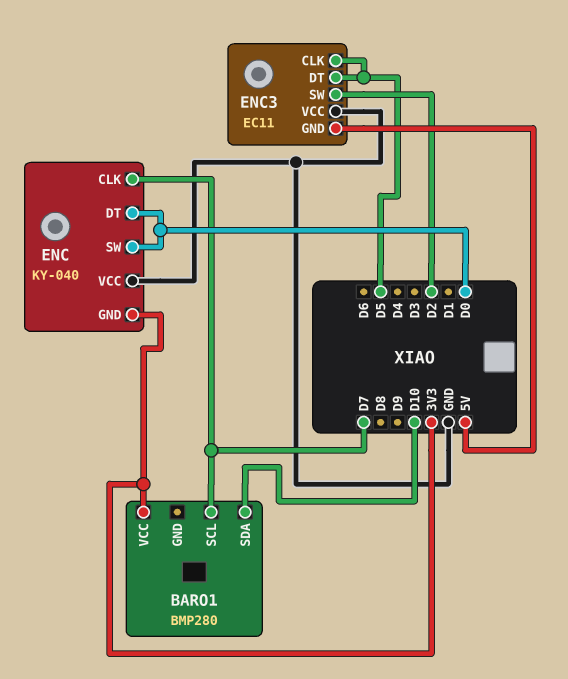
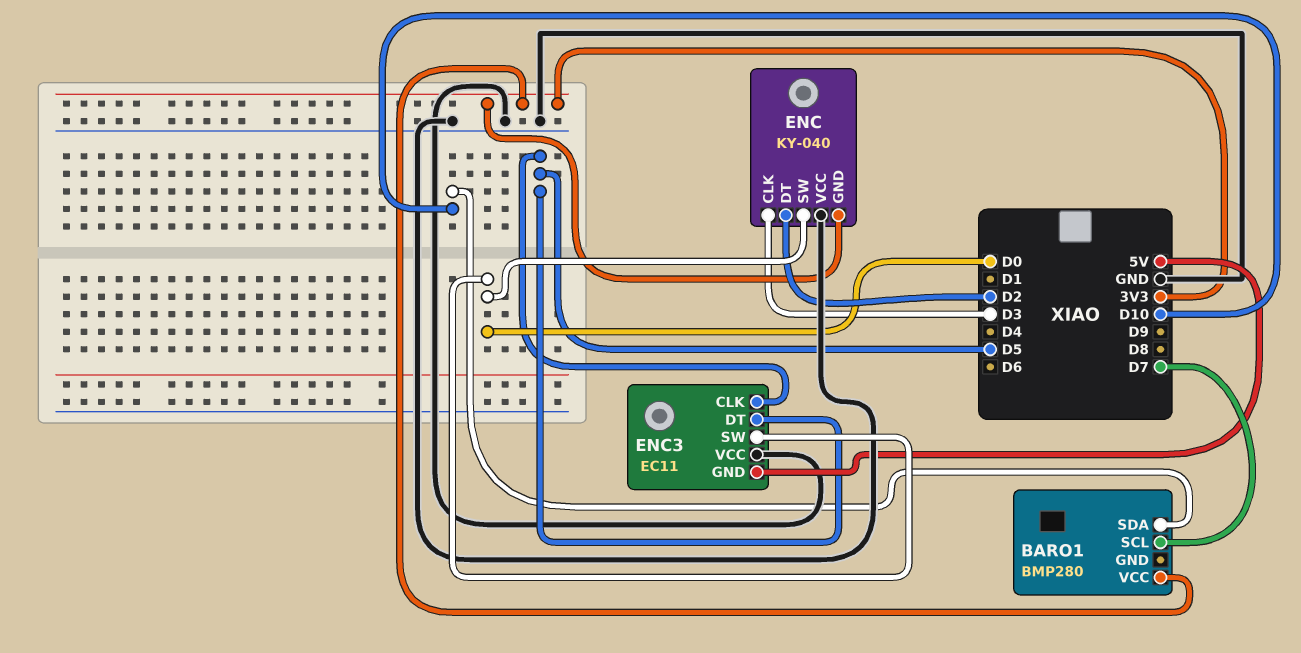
ENC pin CLK: D7 -> D3
ENC pin DT: D0 -> D2
ENC3 pin SW: D2 -> D0

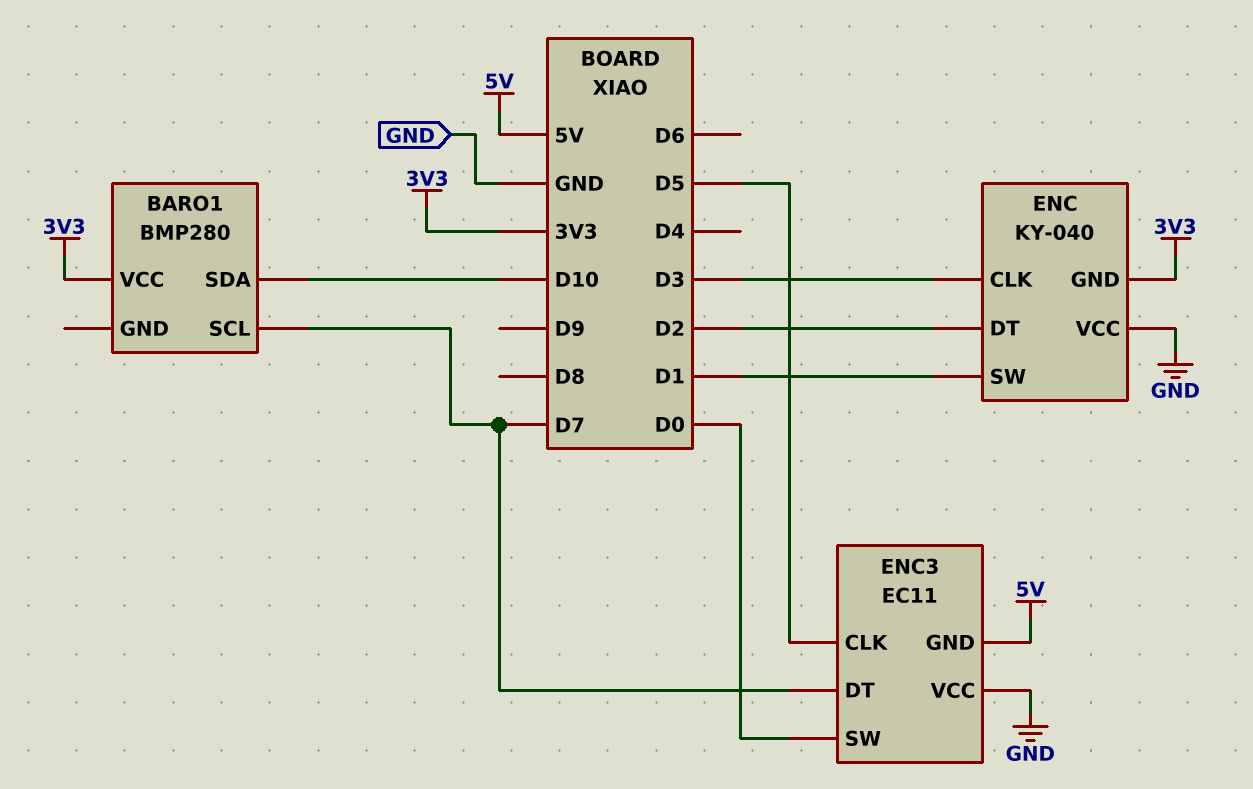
ENC pin SW: D0 -> D1
ENC3 pin DT: D5 -> D7

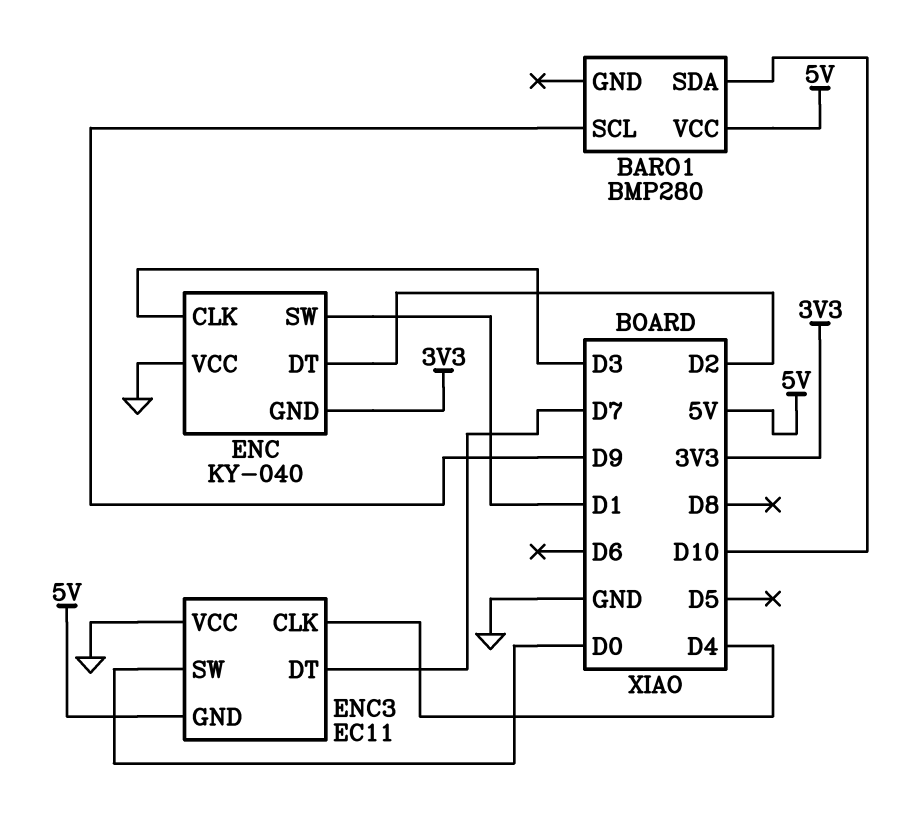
BARO1 pin SCL: D7 -> D9
BARO1 pin VCC: 3V3 -> 5V
ENC3 pin CLK: D5 -> D4

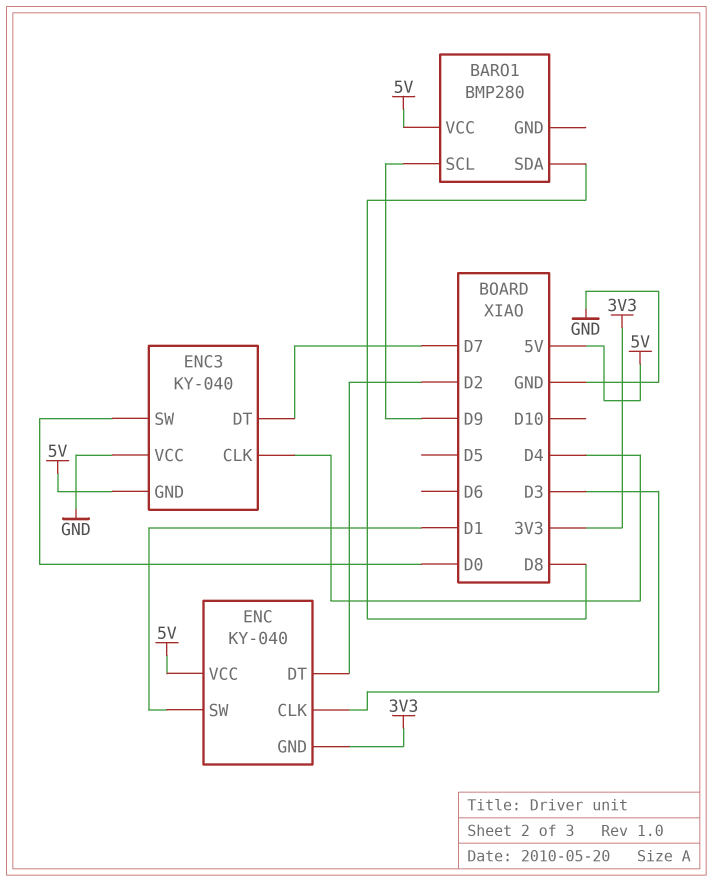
BARO1 pin SDA: D10 -> D8
ENC pin VCC: GND -> 5V
ENC3: EC11 -> KY-040

